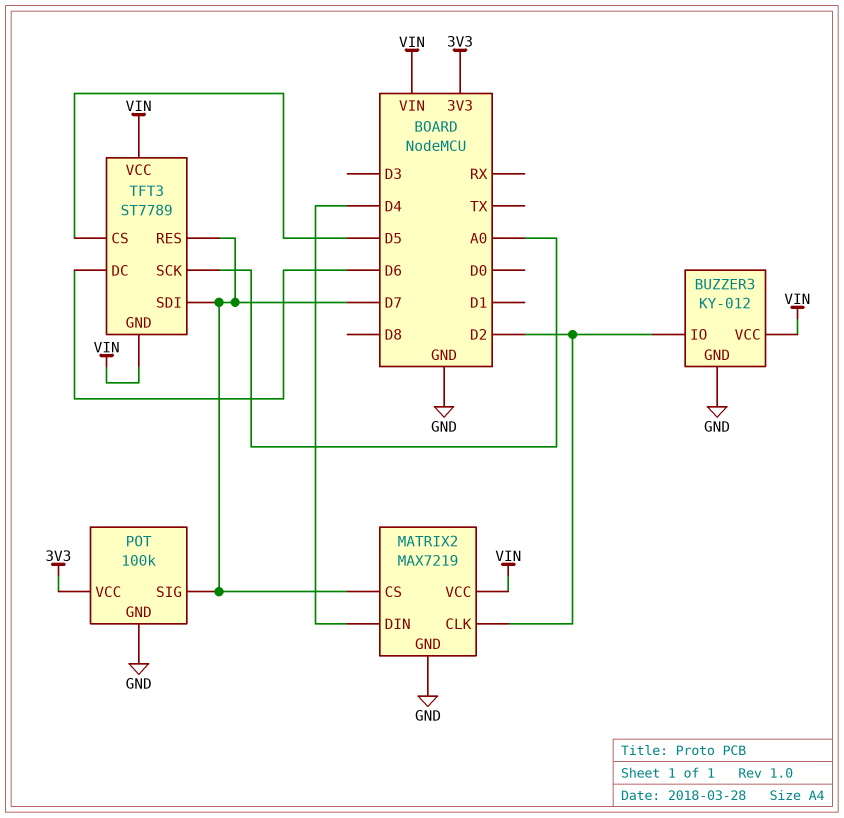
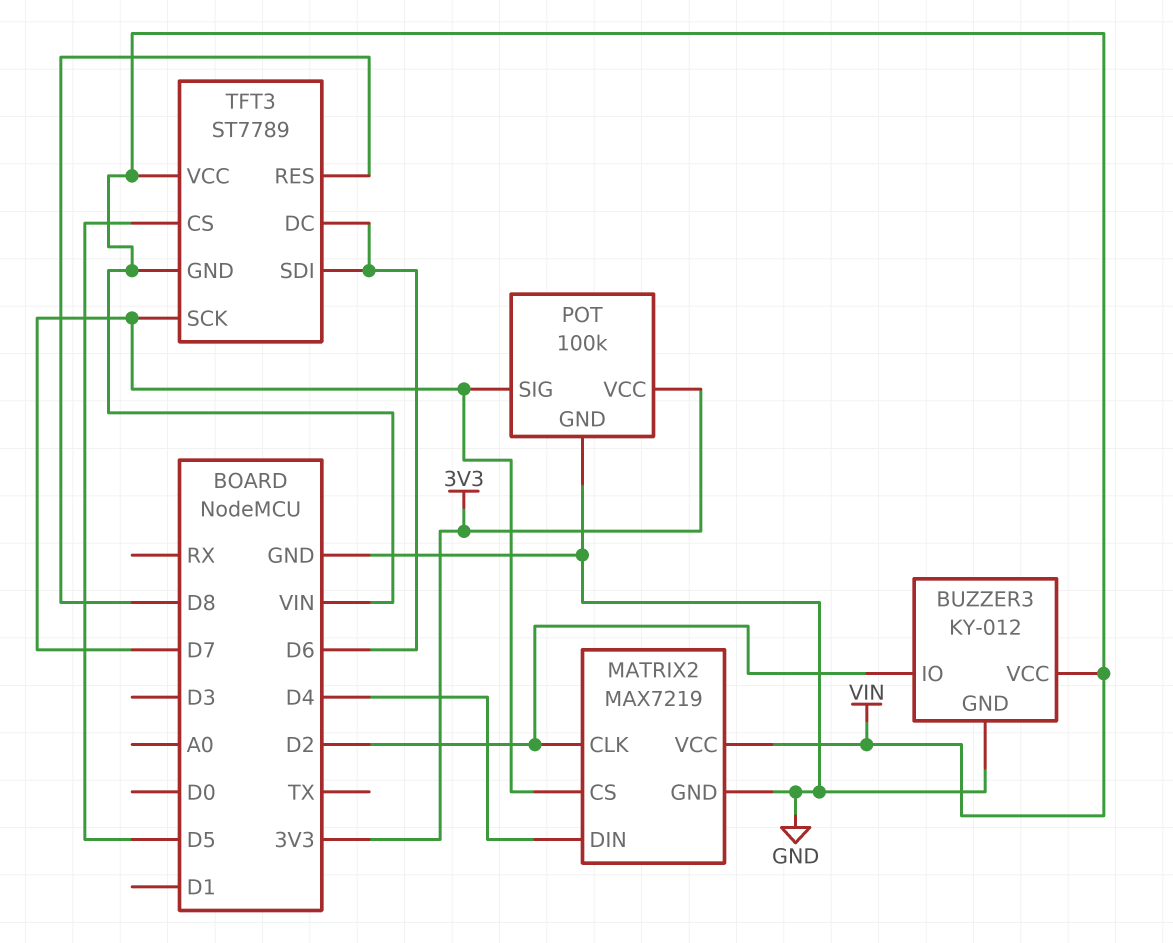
TFT3 pin RES: D7 -> D8
TFT3 pin SCK: A0 -> D7
TFT3 pin SDI: D7 -> D6

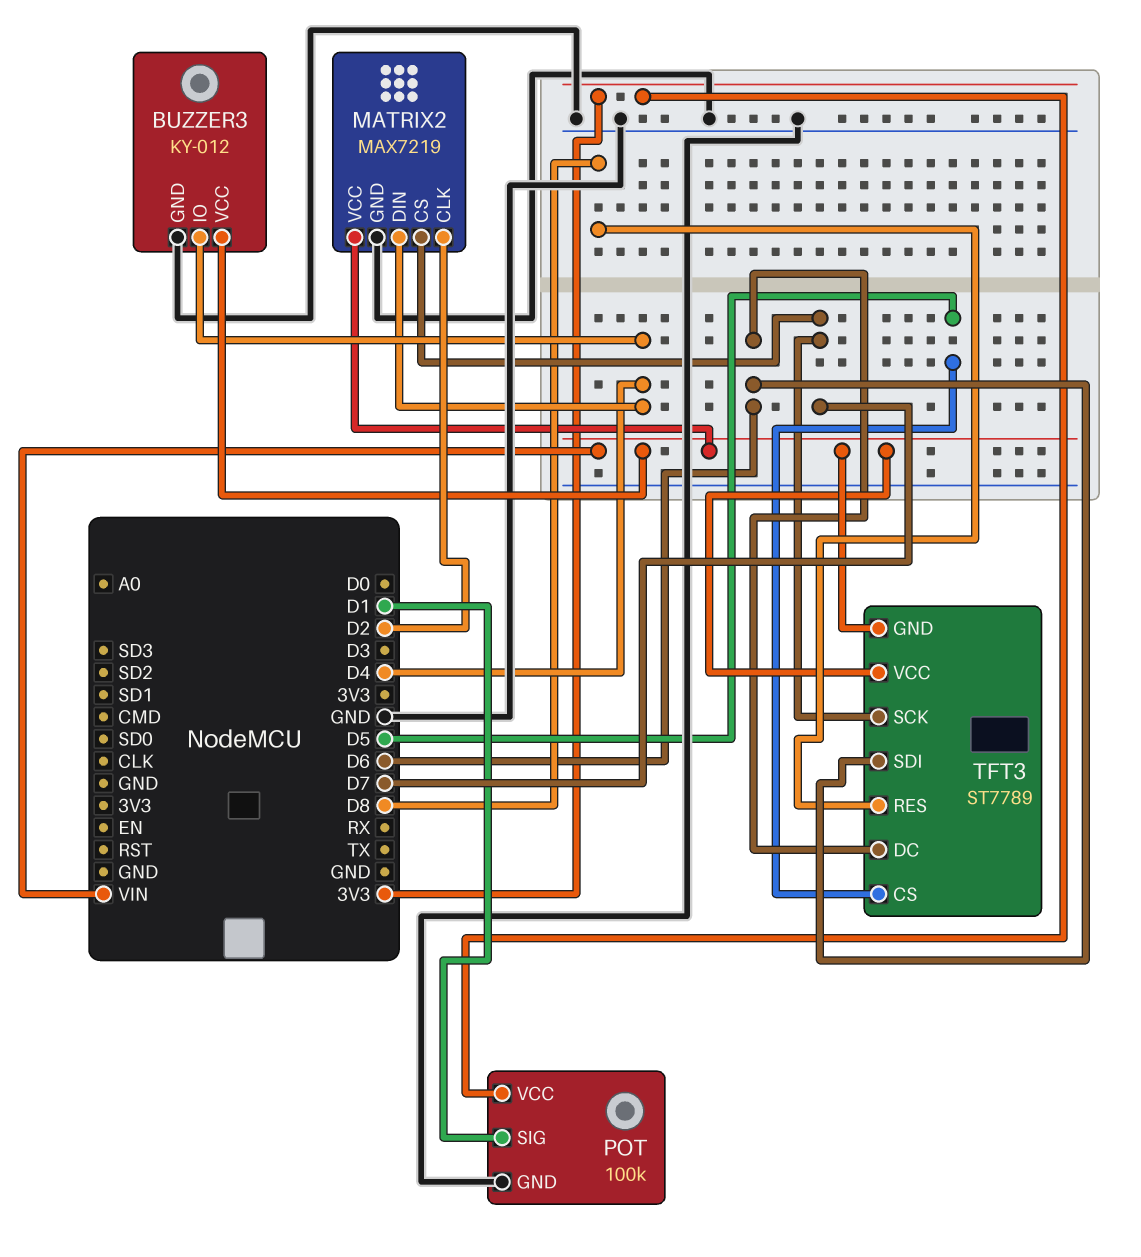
BUZZER3 pin IO: D2 -> D4
POT pin SIG: D7 -> D1

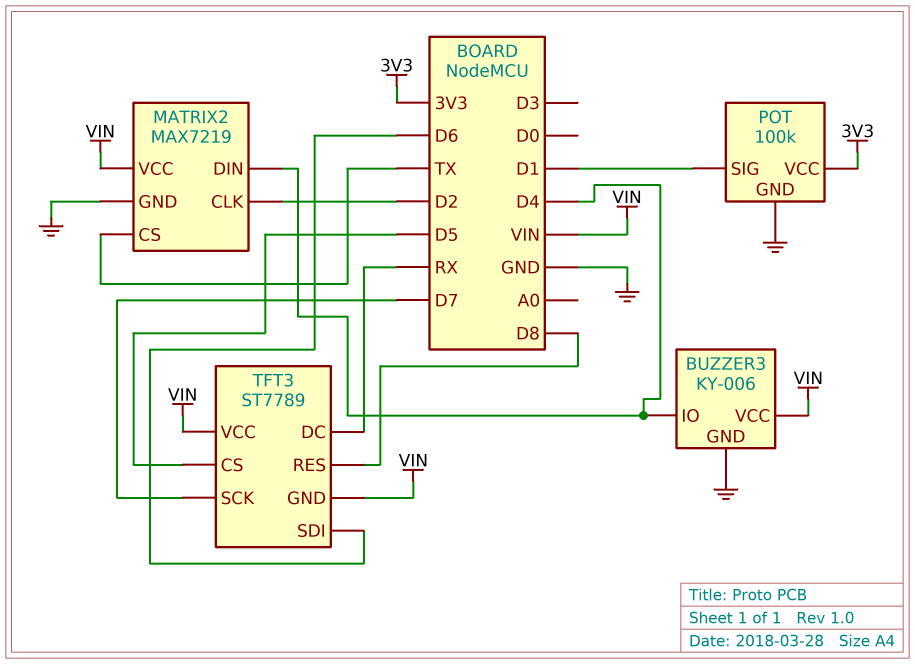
BUZZER3: KY-012 -> KY-006
MATRIX2 pin CS: D7 -> TX
TFT3 pin DC: D6 -> RX

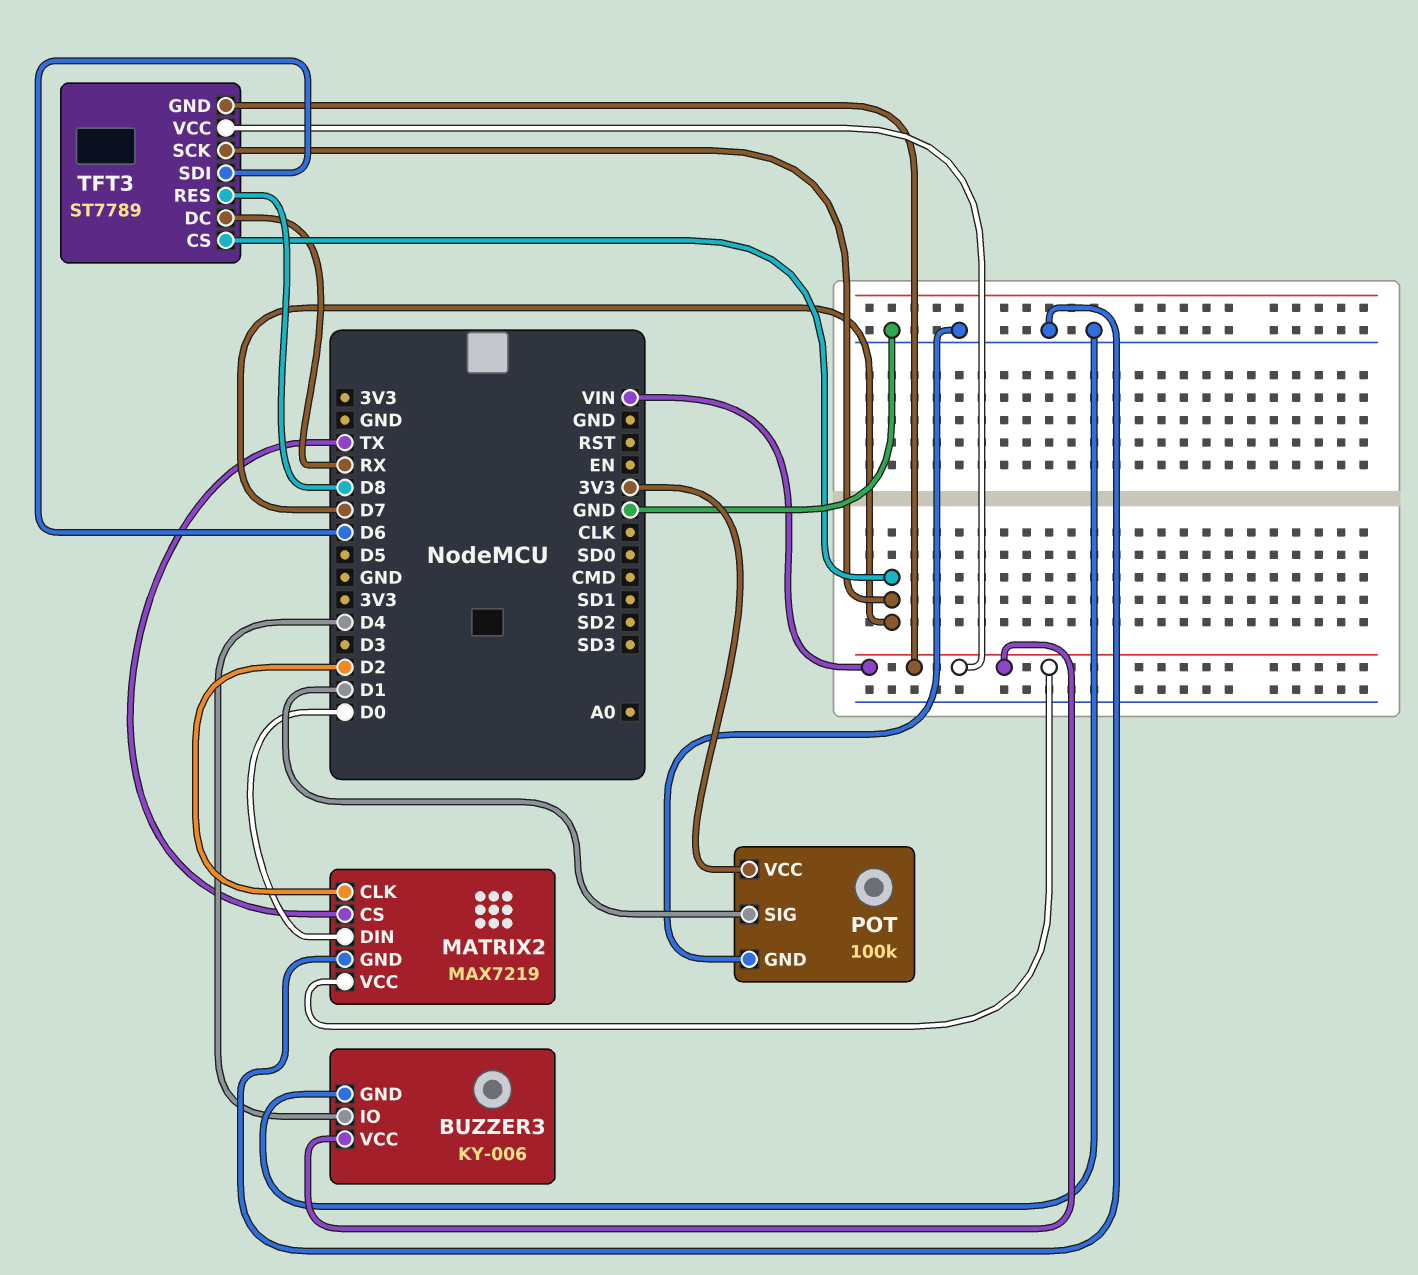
MATRIX2 pin DIN: D4 -> D0
TFT3 pin CS: D5 -> D7

